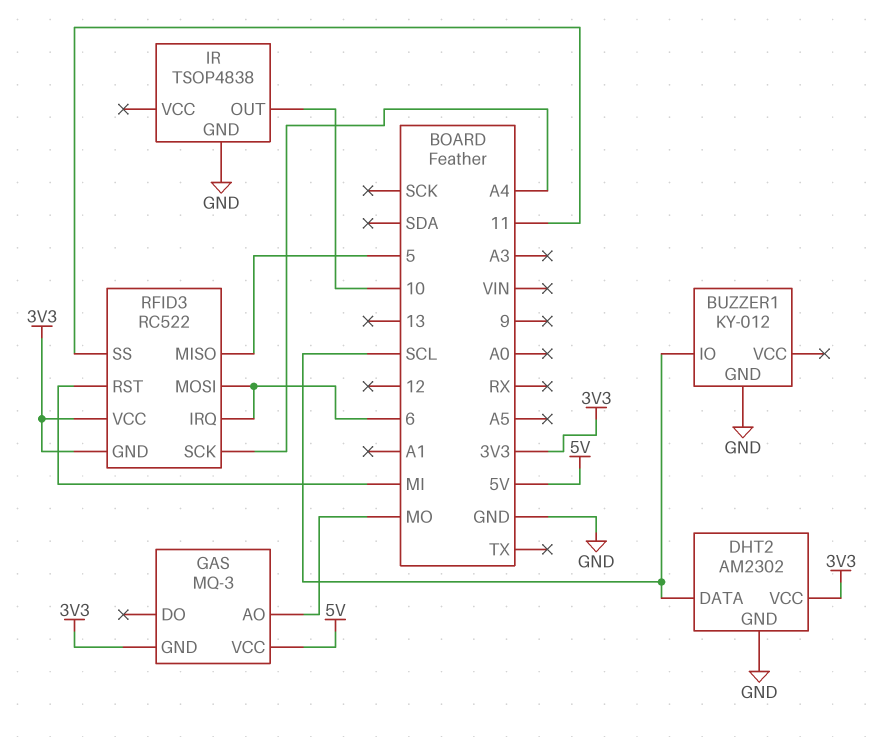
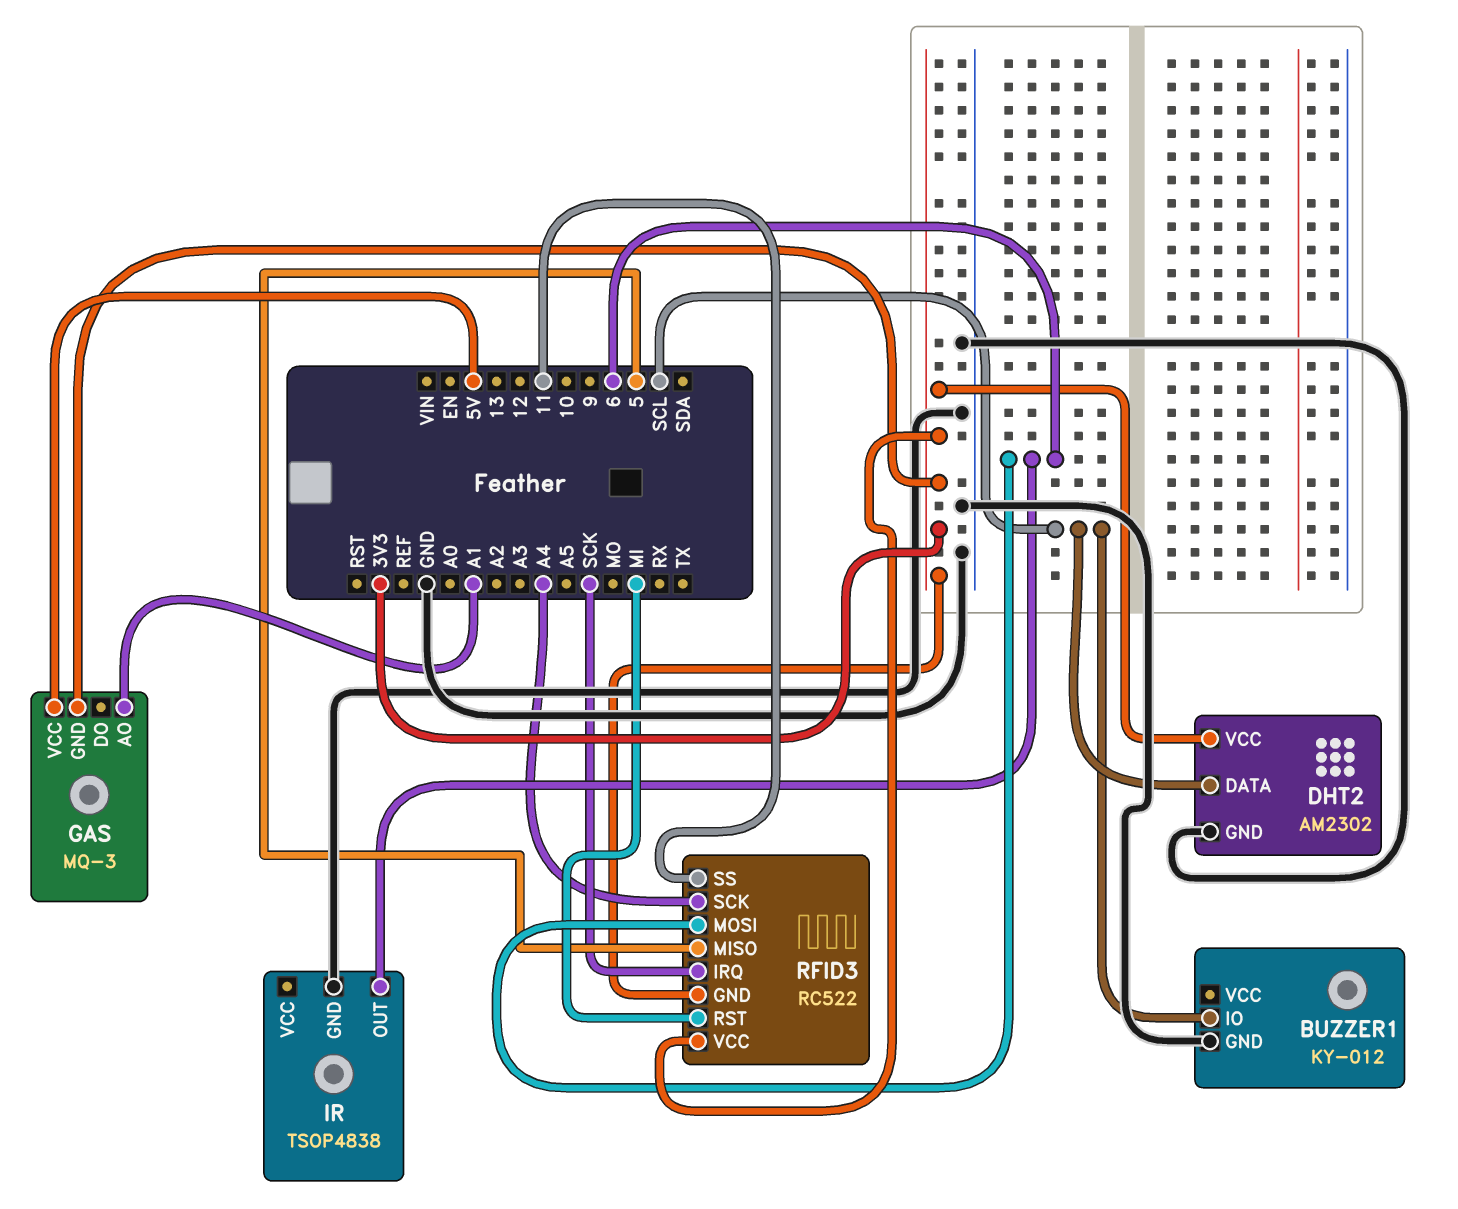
GAS pin AO: MO -> A1
IR pin OUT: 10 -> 6
RFID3 pin IRQ: 6 -> SCK

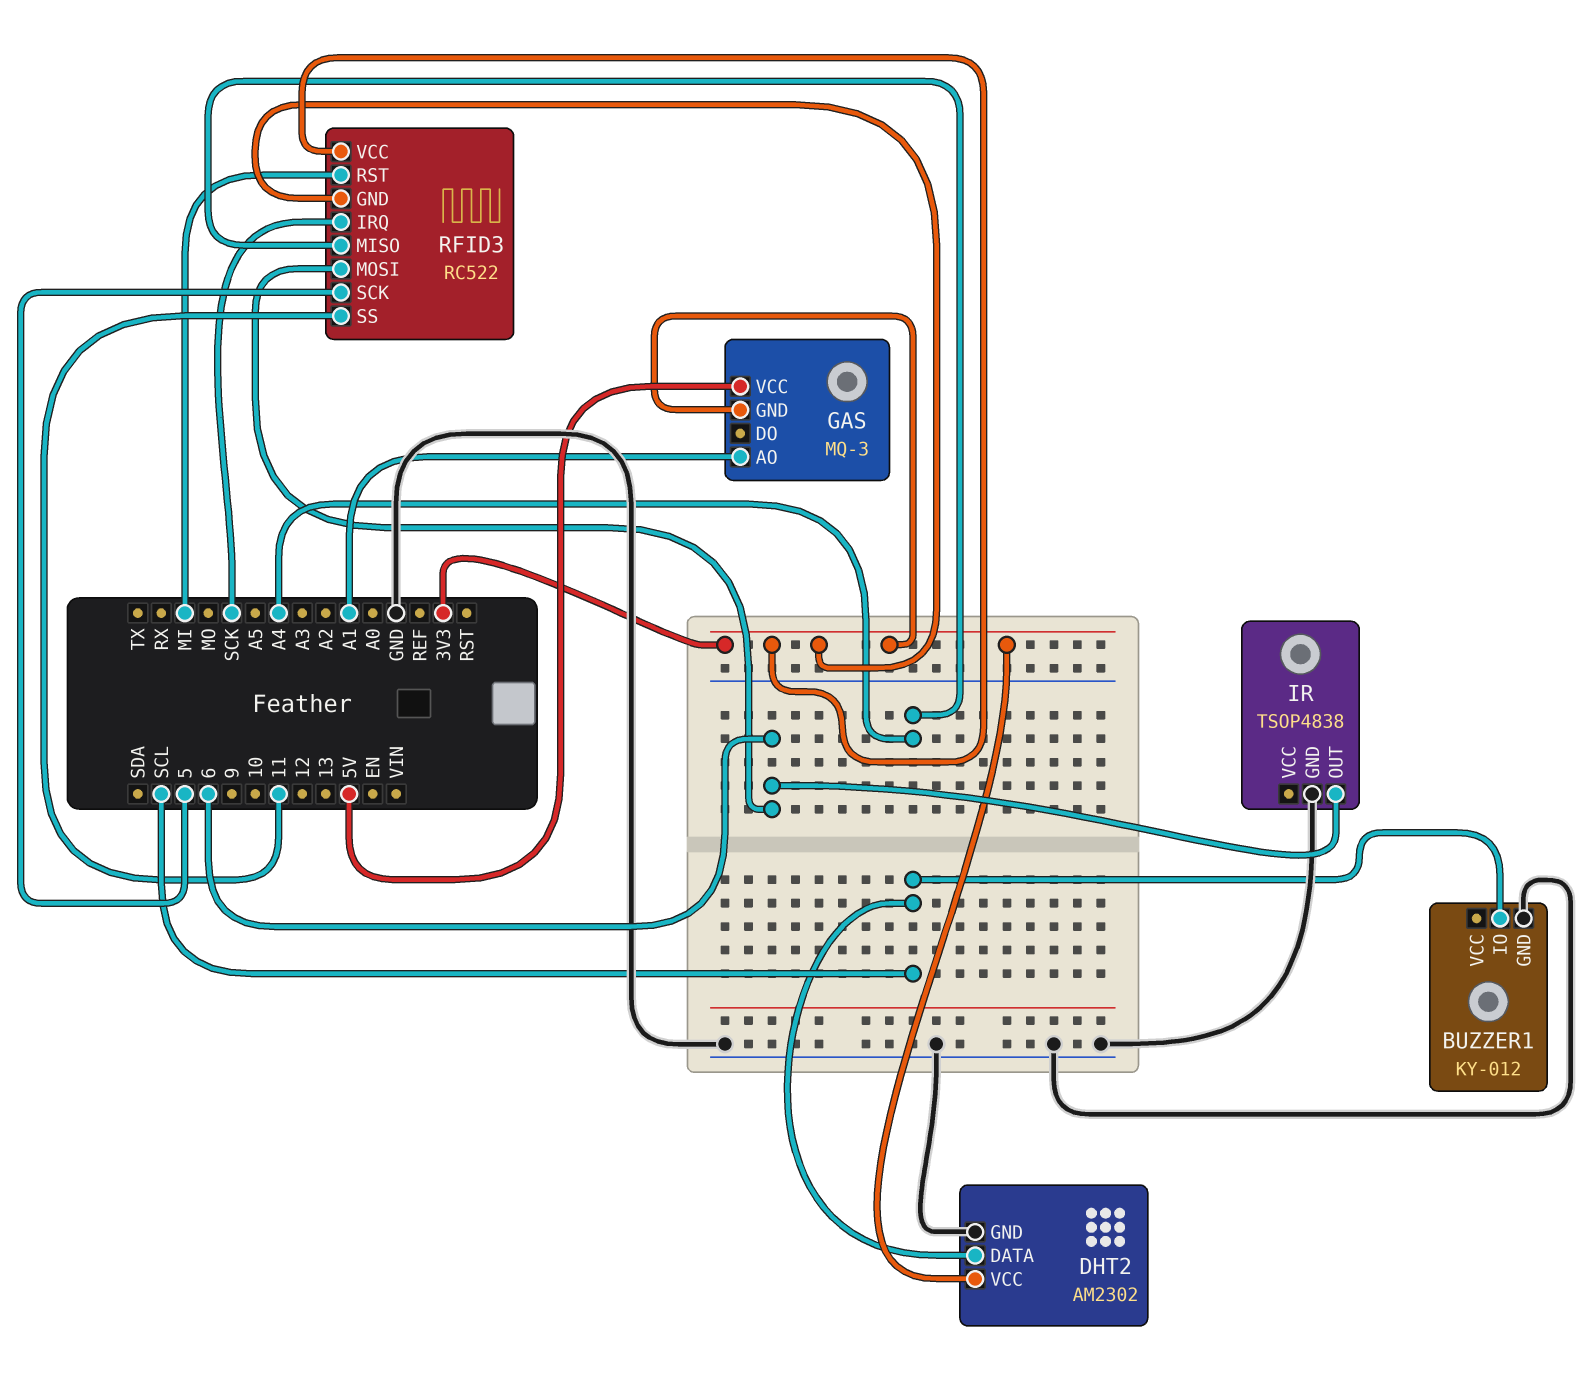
RFID3 pin MISO: 5 -> A4
RFID3 pin SCK: A4 -> 5

